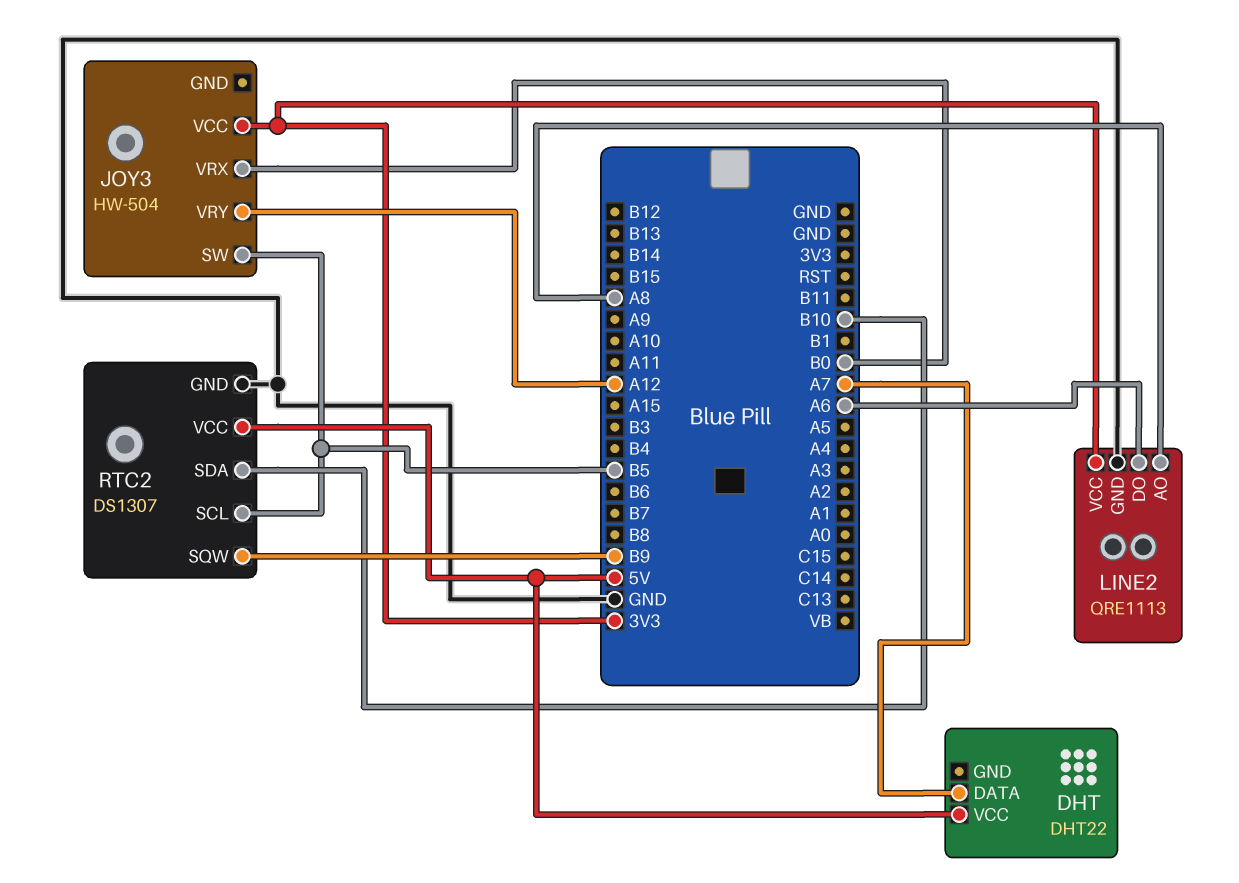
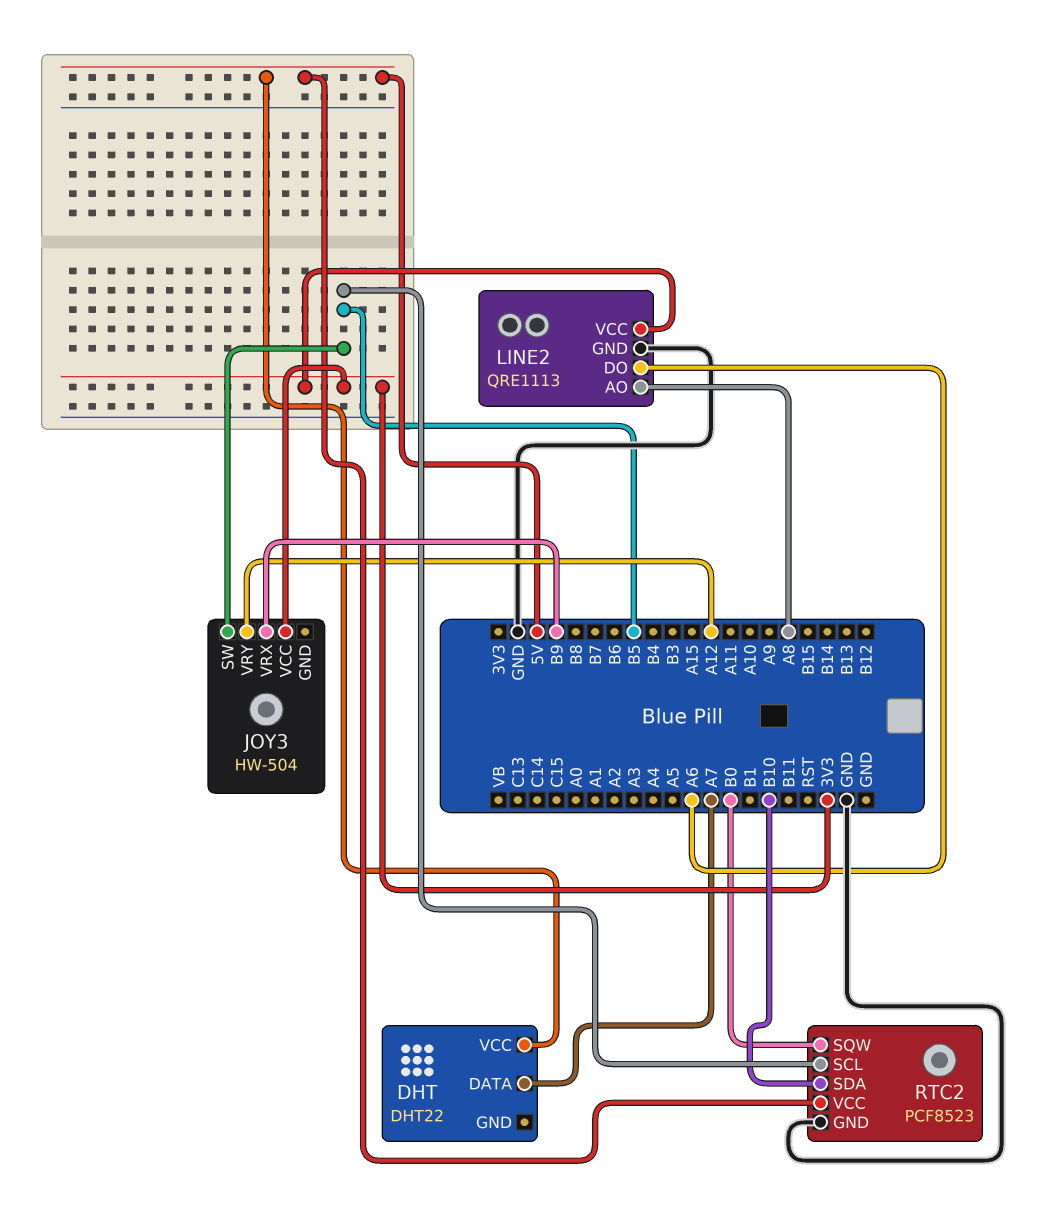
JOY3 pin VRX: B0 -> B9
RTC2: DS1307 -> PCF8523
RTC2 pin SQW: B9 -> B0

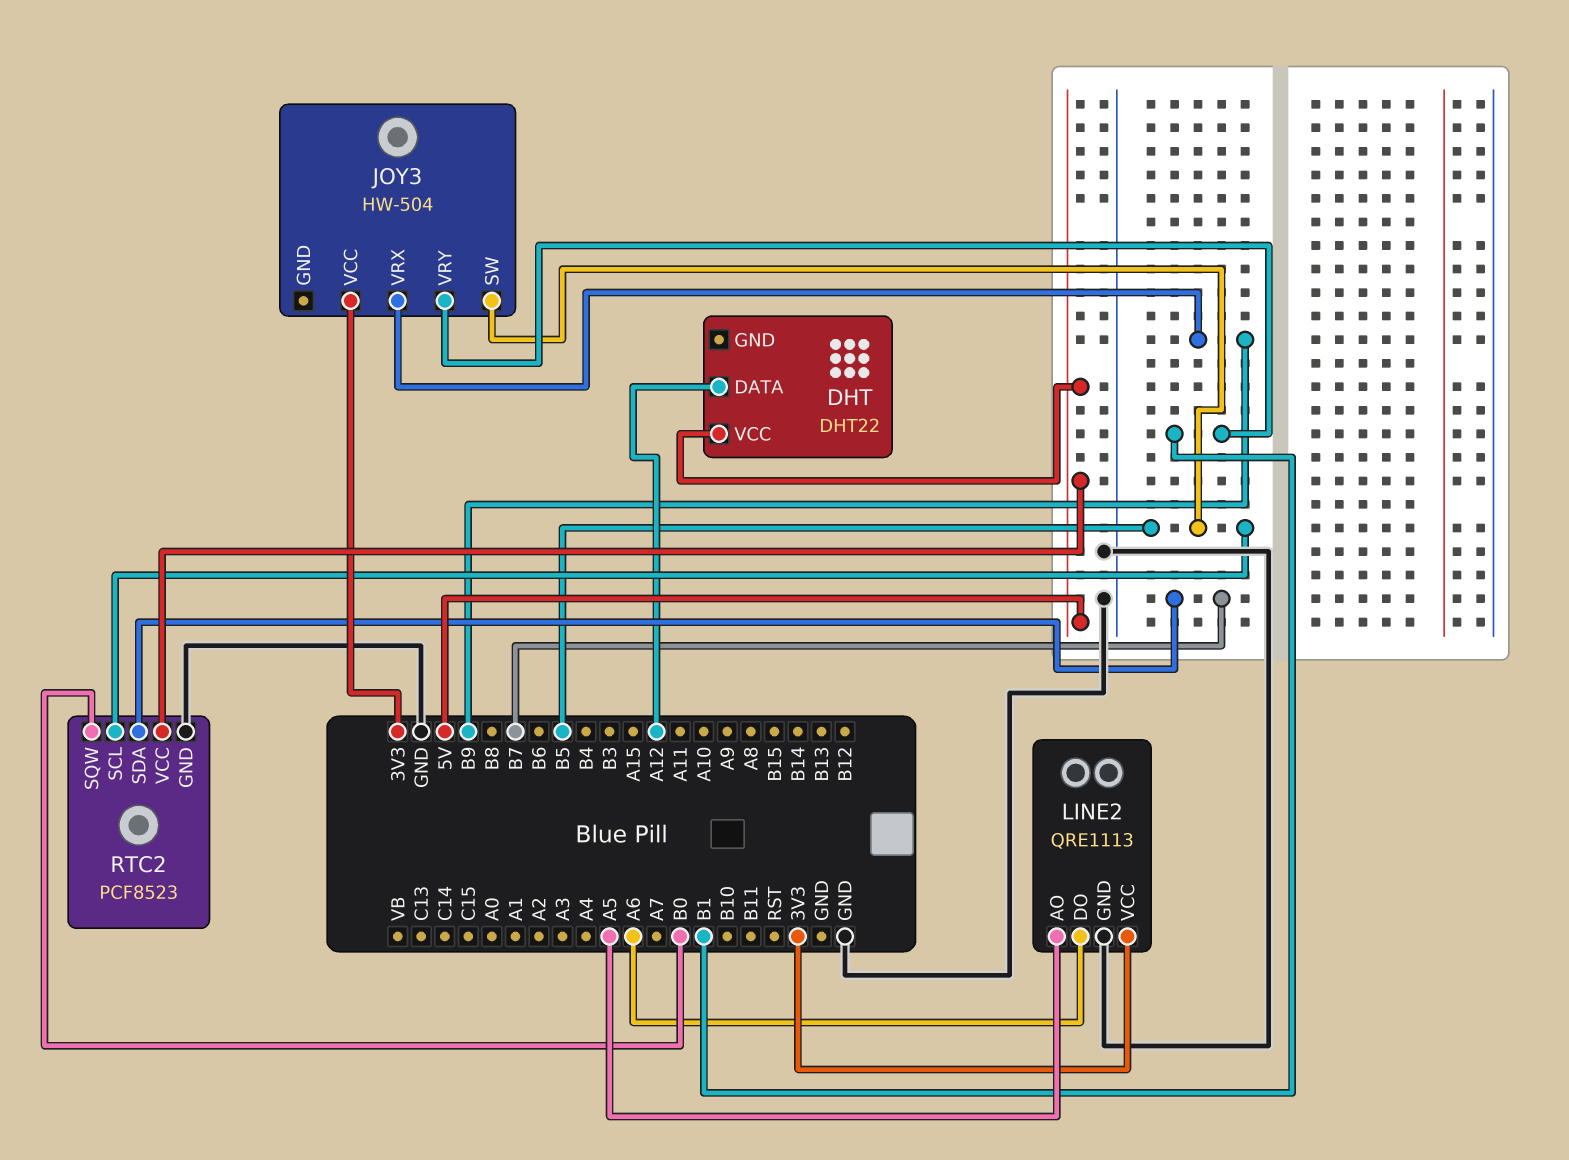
DHT pin DATA: A7 -> A12
JOY3 pin VRY: A12 -> B1
LINE2 pin AO: A8 -> A5
RTC2 pin SDA: B10 -> B7

